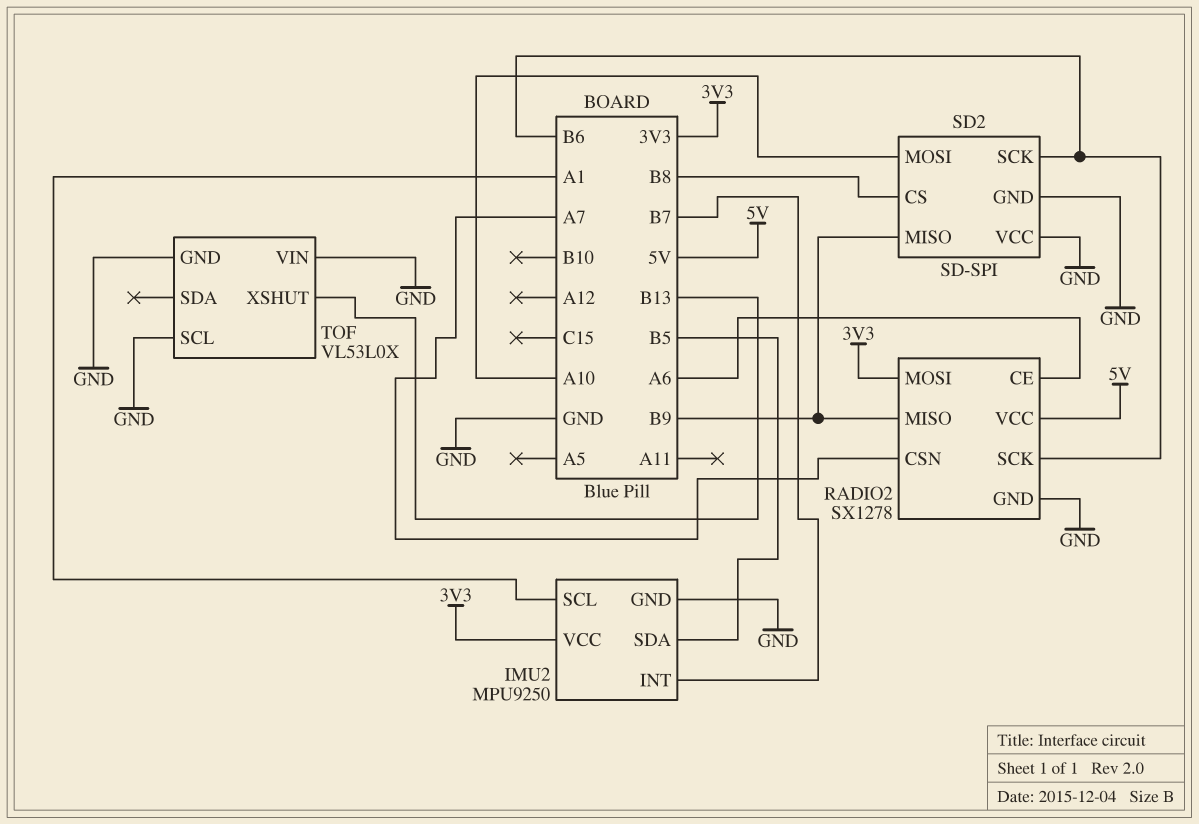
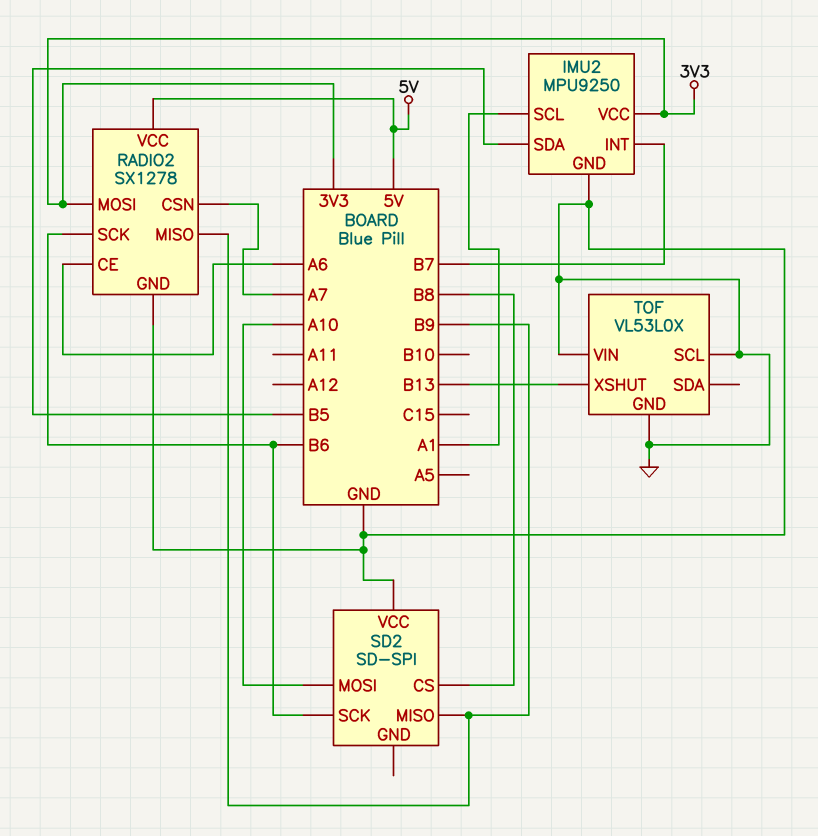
SD2 pin GND: GND -> none

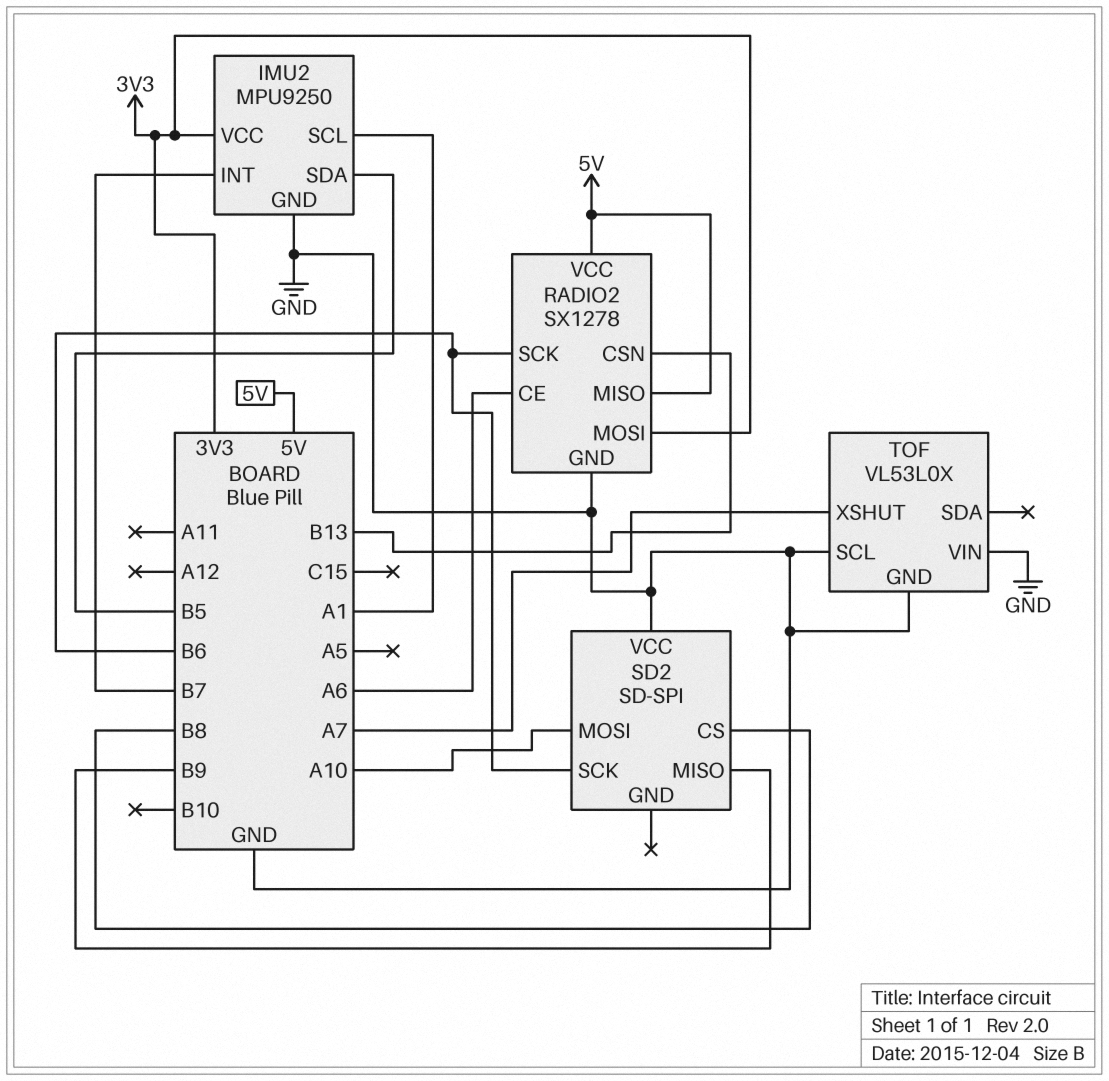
RADIO2 pin CSN: A7 -> B13
RADIO2 pin MISO: B9 -> 5V
TOF pin XSHUT: B13 -> A7

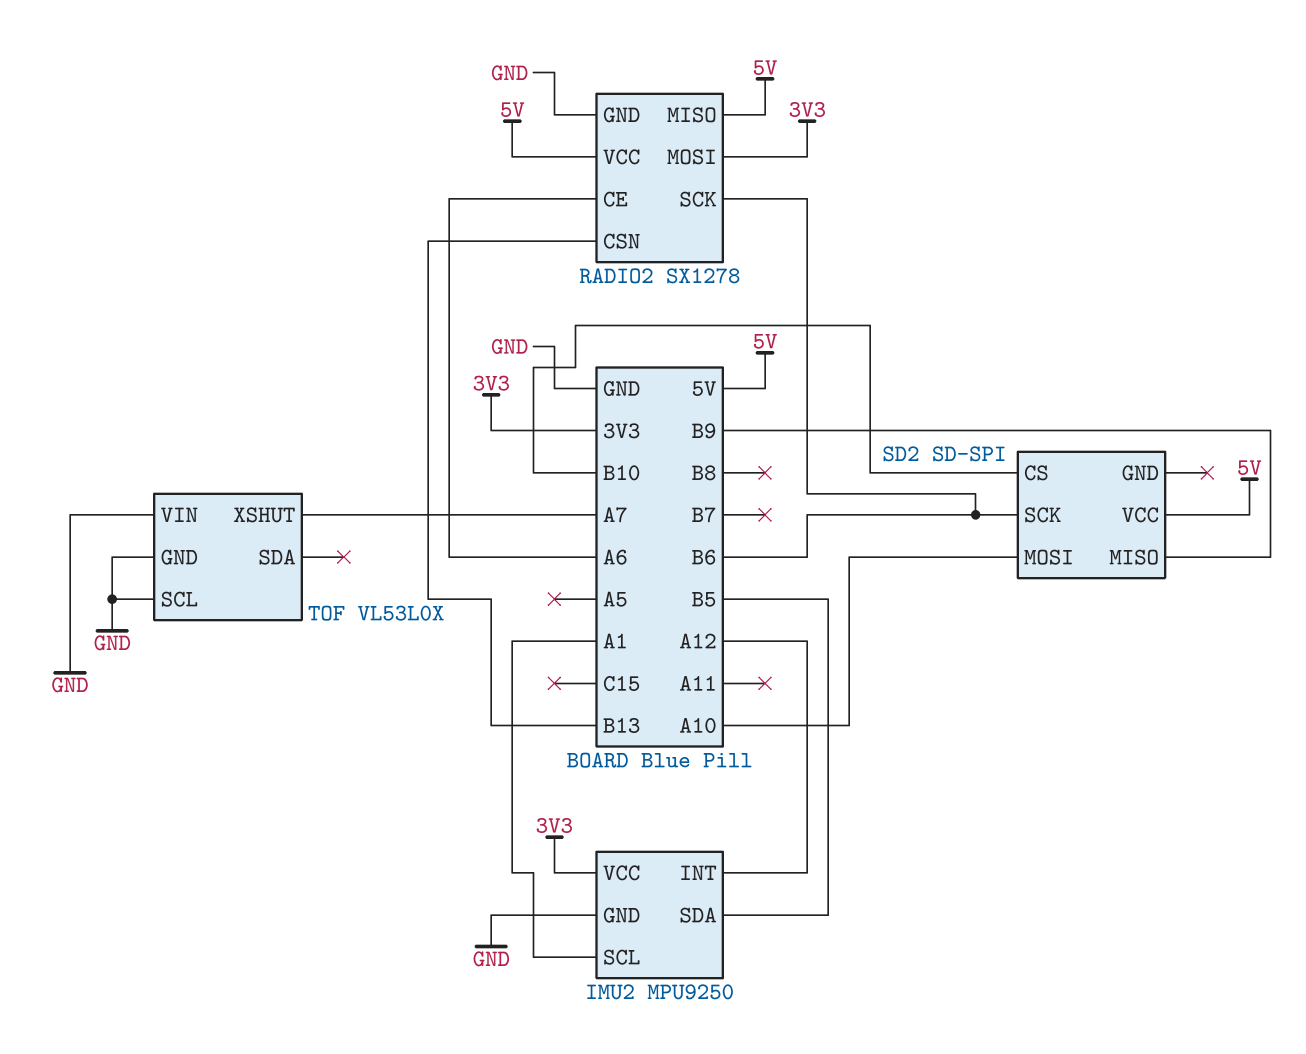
IMU2 pin INT: B7 -> A12
SD2 pin CS: B8 -> B10
SD2 pin VCC: GND -> 5V

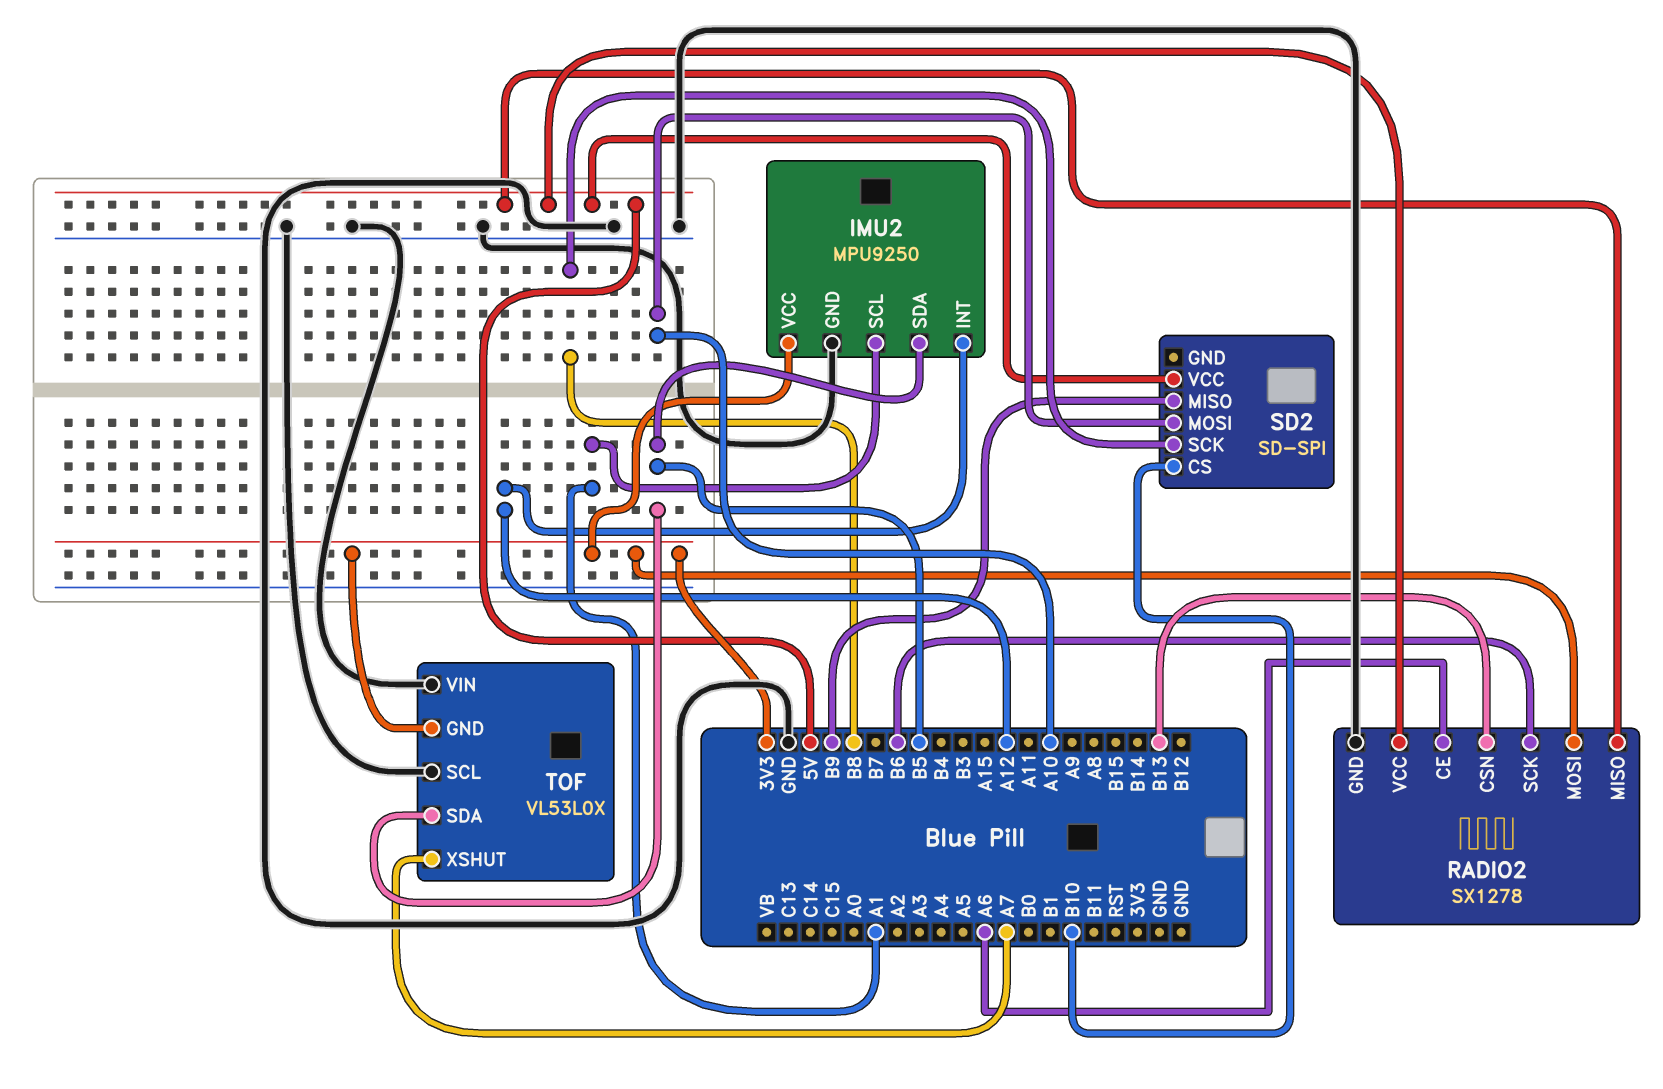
SD2 pin SCK: B6 -> B8
TOF pin GND: GND -> 3V3
TOF pin SDA: none -> B5

